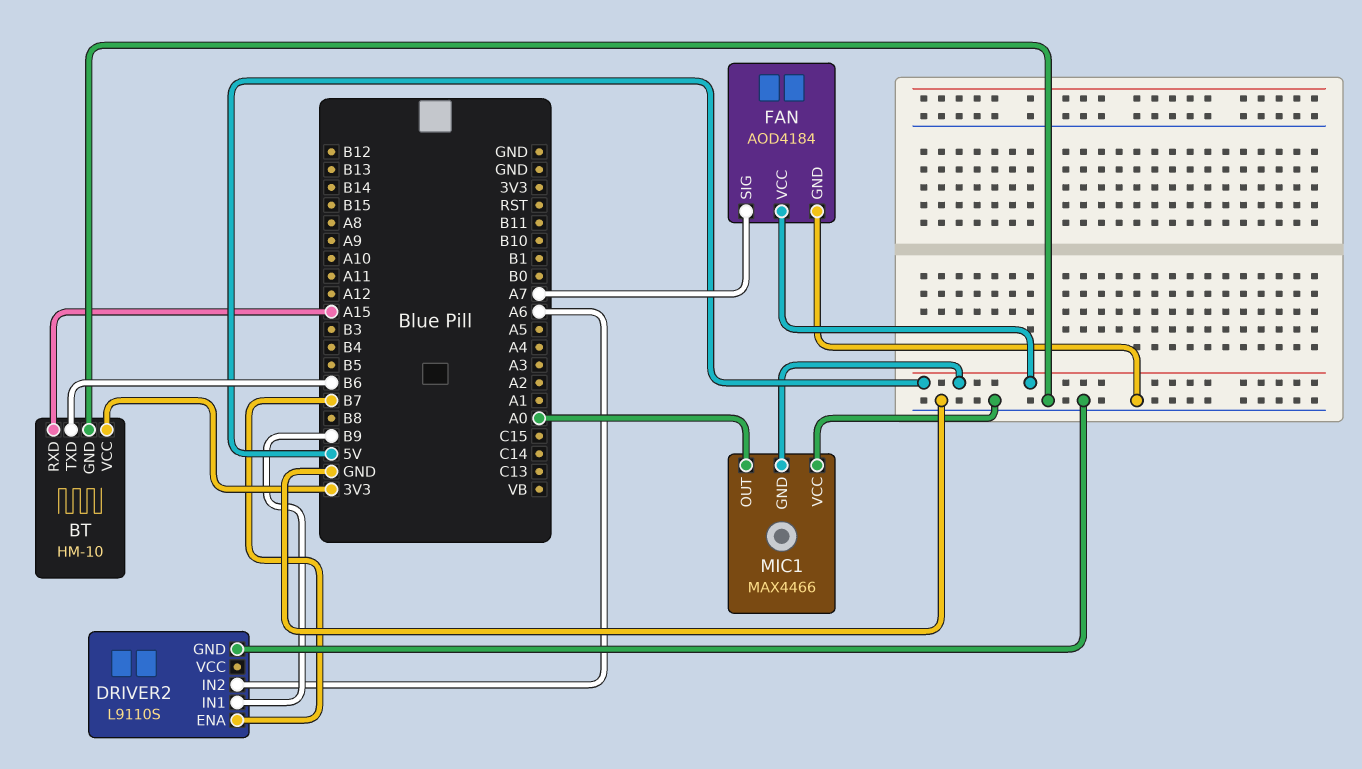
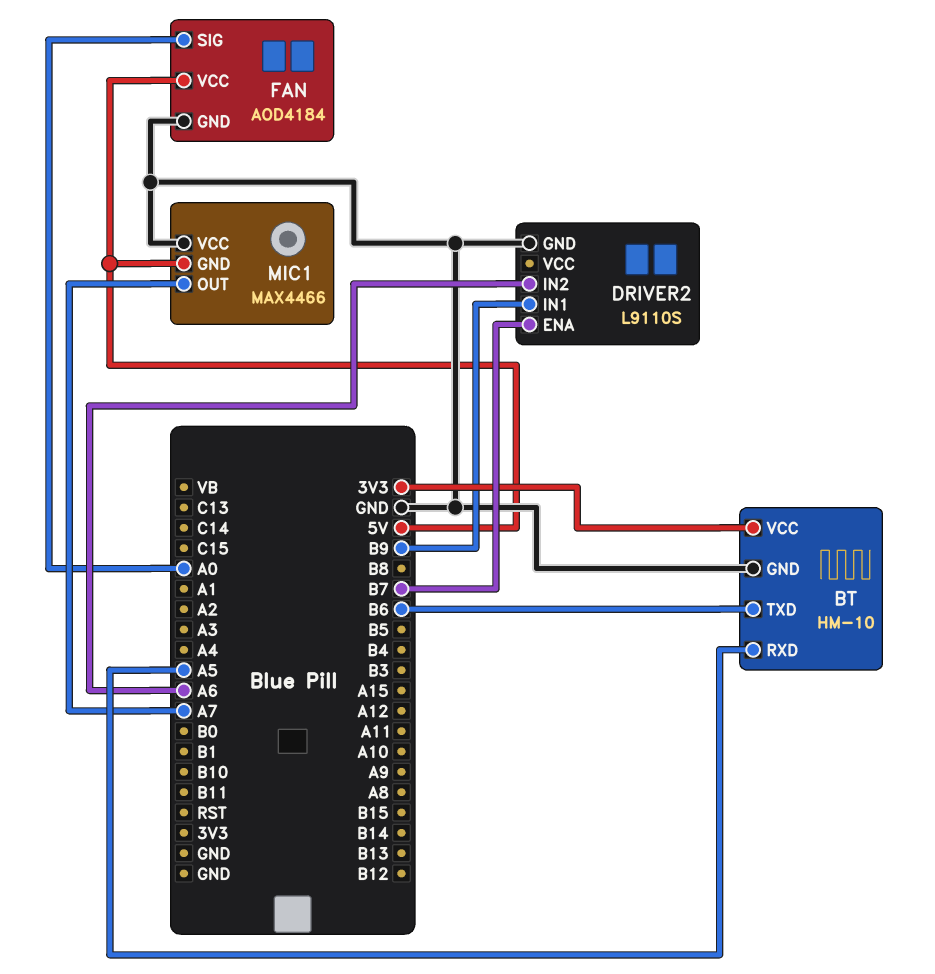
BT pin RXD: A15 -> A5
FAN pin SIG: A7 -> A0
MIC1 pin OUT: A0 -> A7

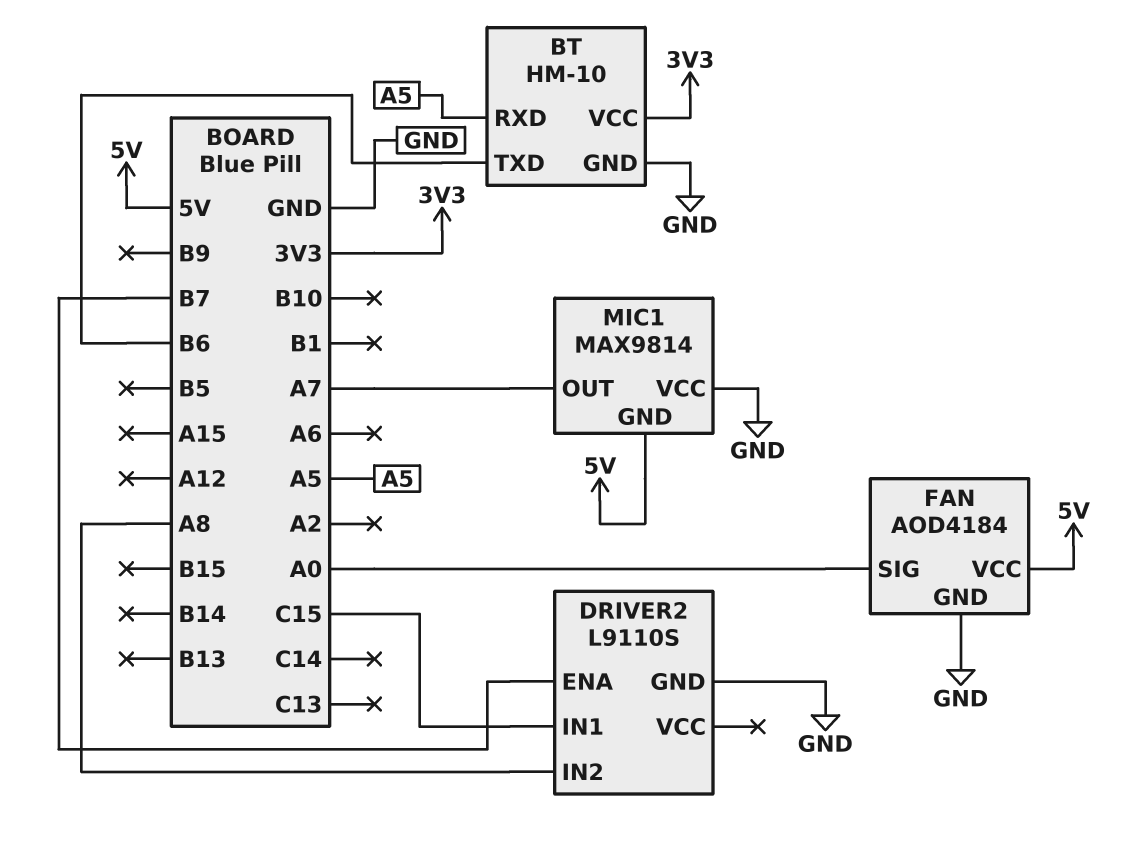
DRIVER2 pin IN1: B9 -> C15
DRIVER2 pin IN2: A6 -> A8
MIC1: MAX4466 -> MAX9814

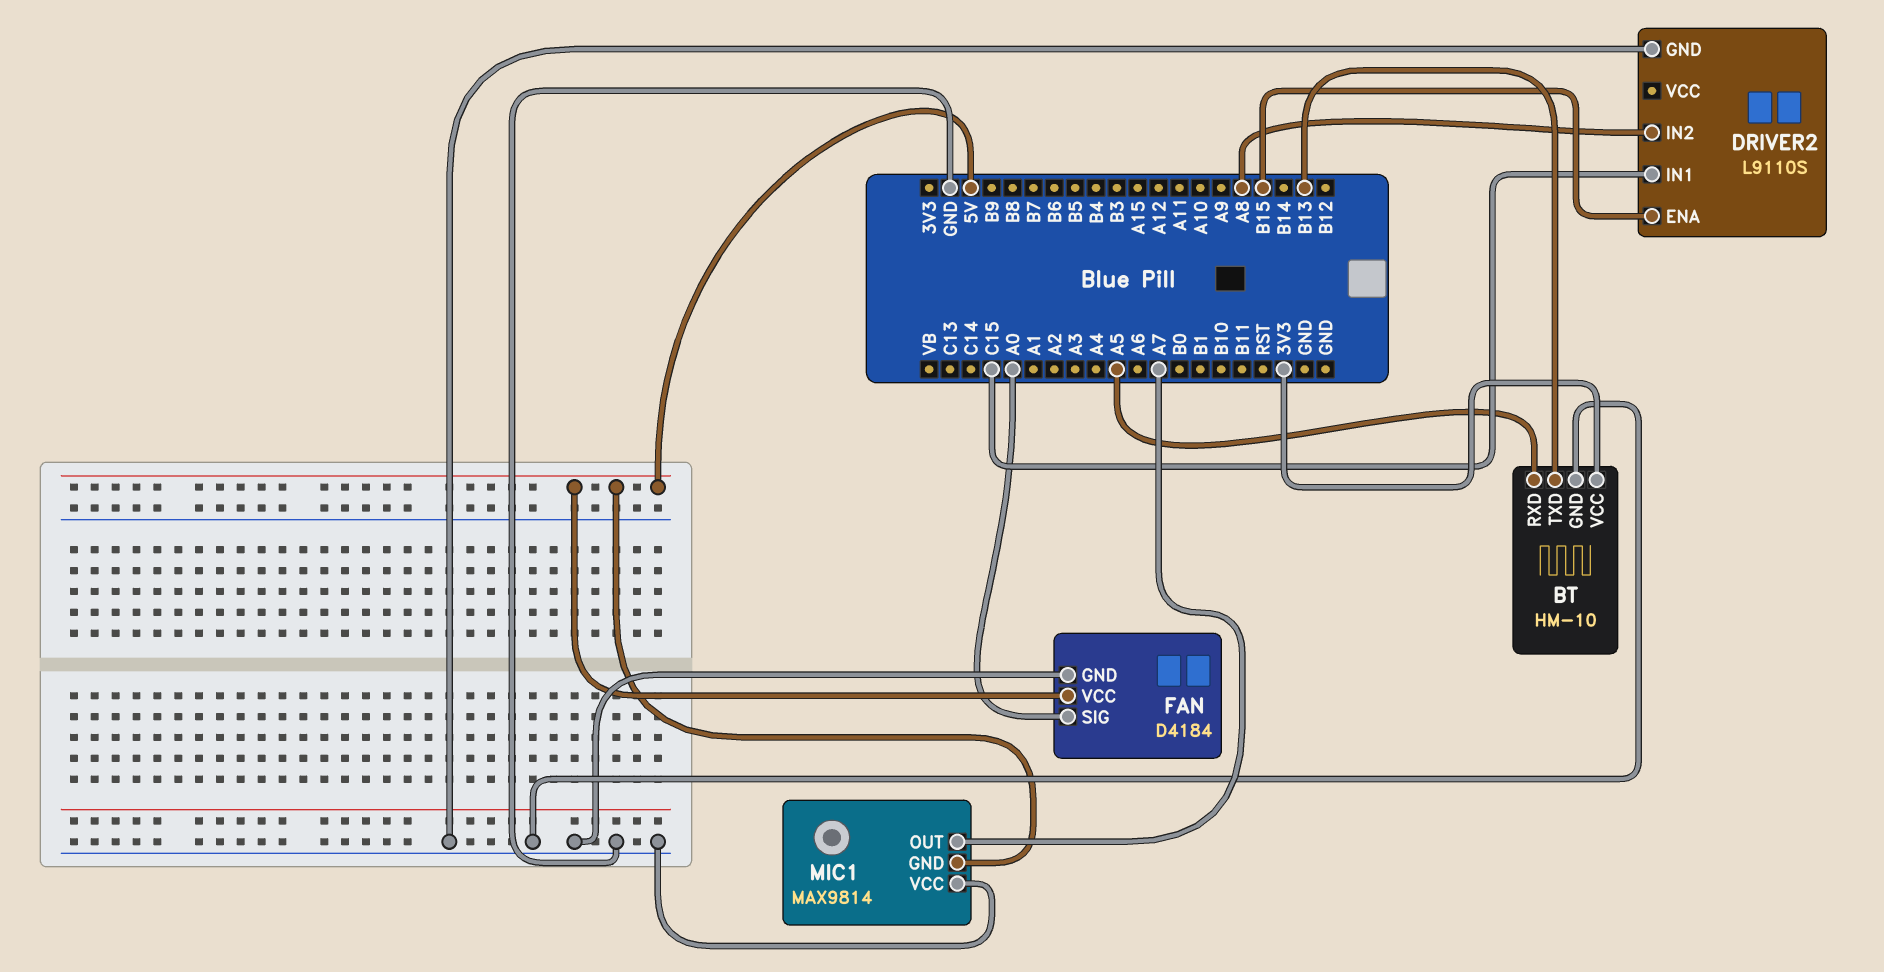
BT pin TXD: B6 -> B13
DRIVER2 pin ENA: B7 -> B15
FAN: AOD4184 -> D4184

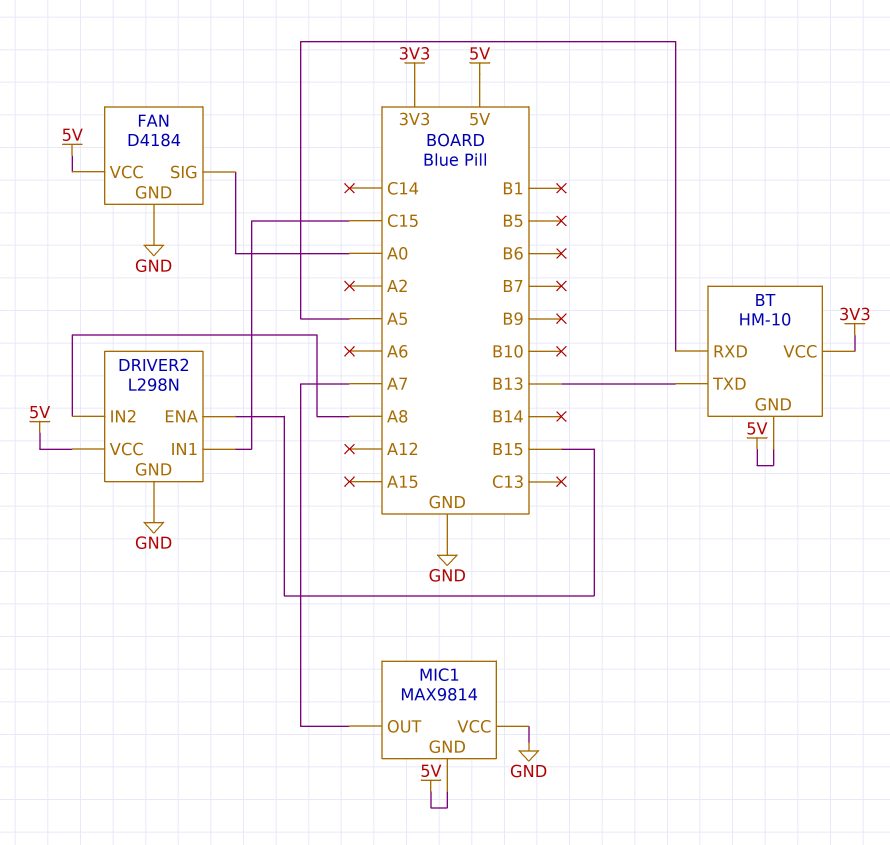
BT pin GND: GND -> 5V
DRIVER2: L9110S -> L298N
DRIVER2 pin VCC: none -> 5V

